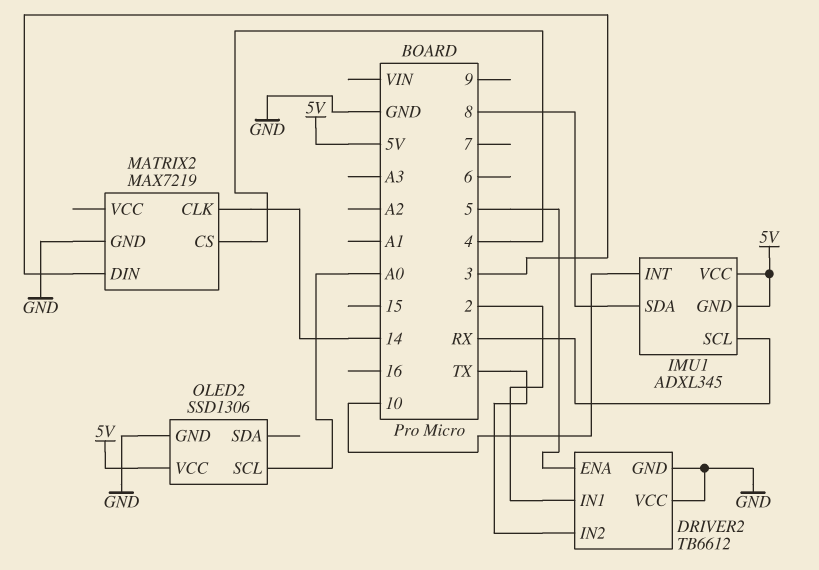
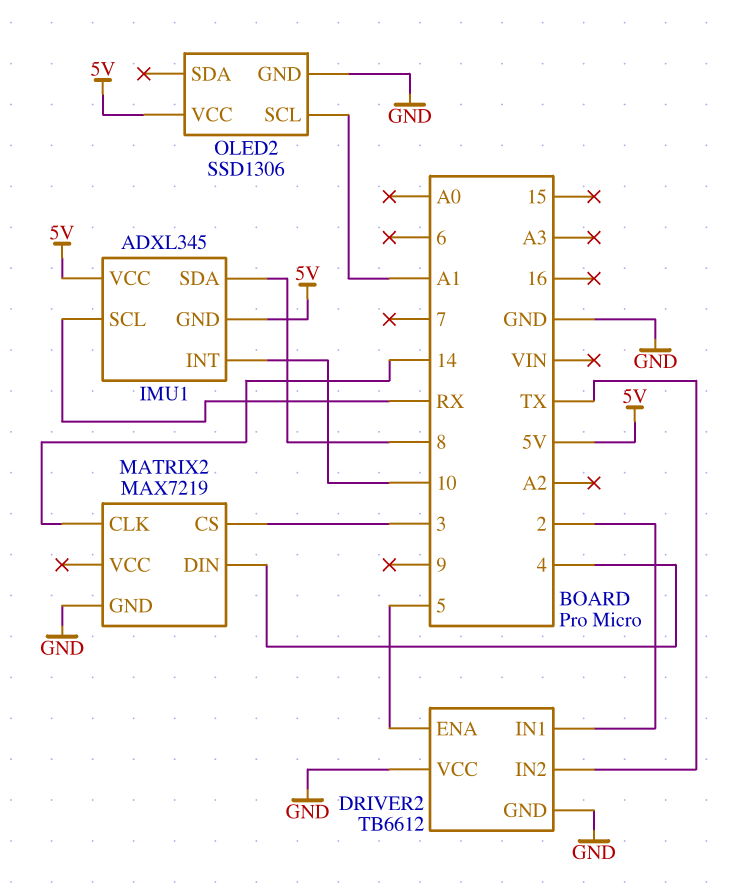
MATRIX2 pin CS: 4 -> 3
MATRIX2 pin DIN: 3 -> 4
OLED2 pin SCL: A0 -> A1

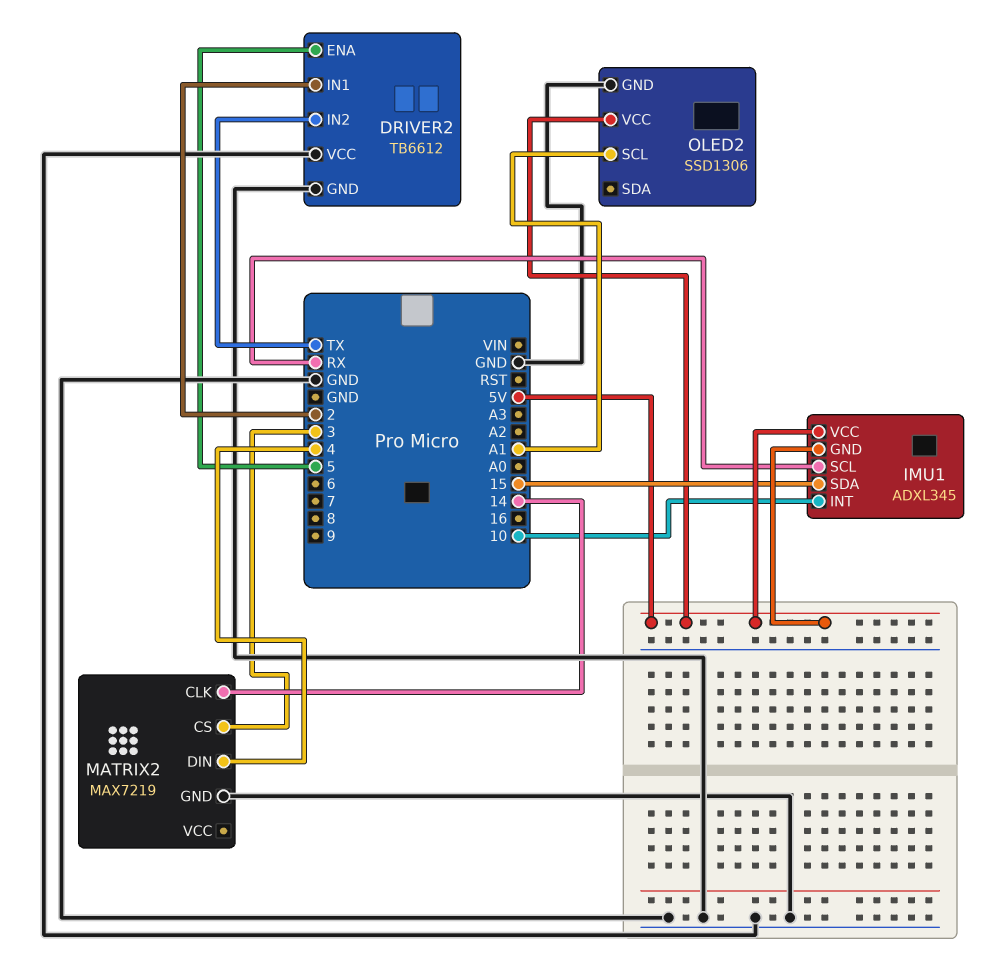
IMU1 pin SDA: 8 -> 15

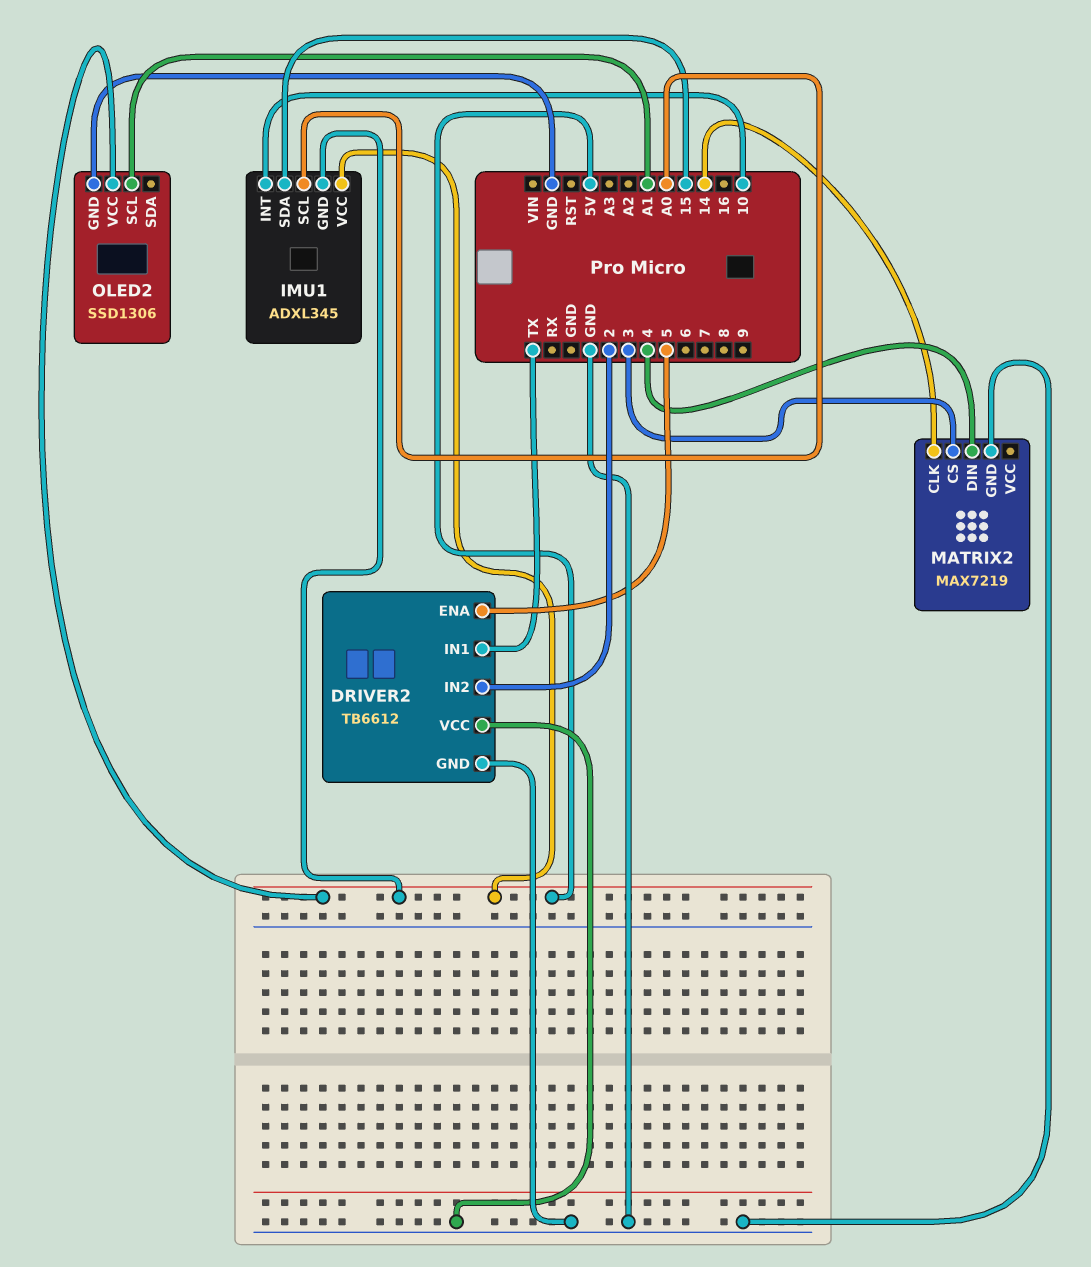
DRIVER2 pin IN1: 2 -> TX
DRIVER2 pin IN2: TX -> 2
IMU1 pin SCL: RX -> A0

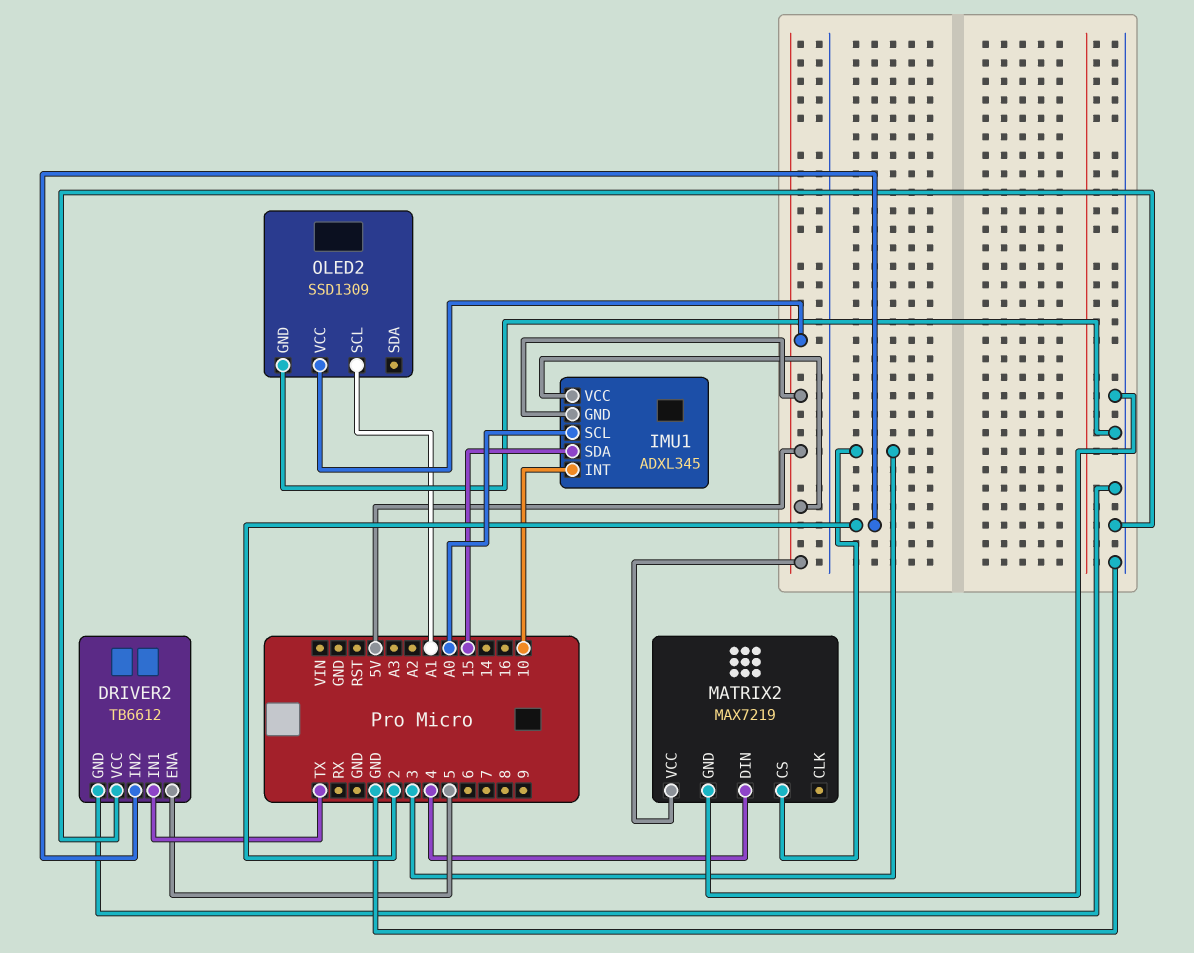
MATRIX2 pin CLK: 14 -> none
MATRIX2 pin VCC: none -> 5V
OLED2: SSD1306 -> SSD1309

